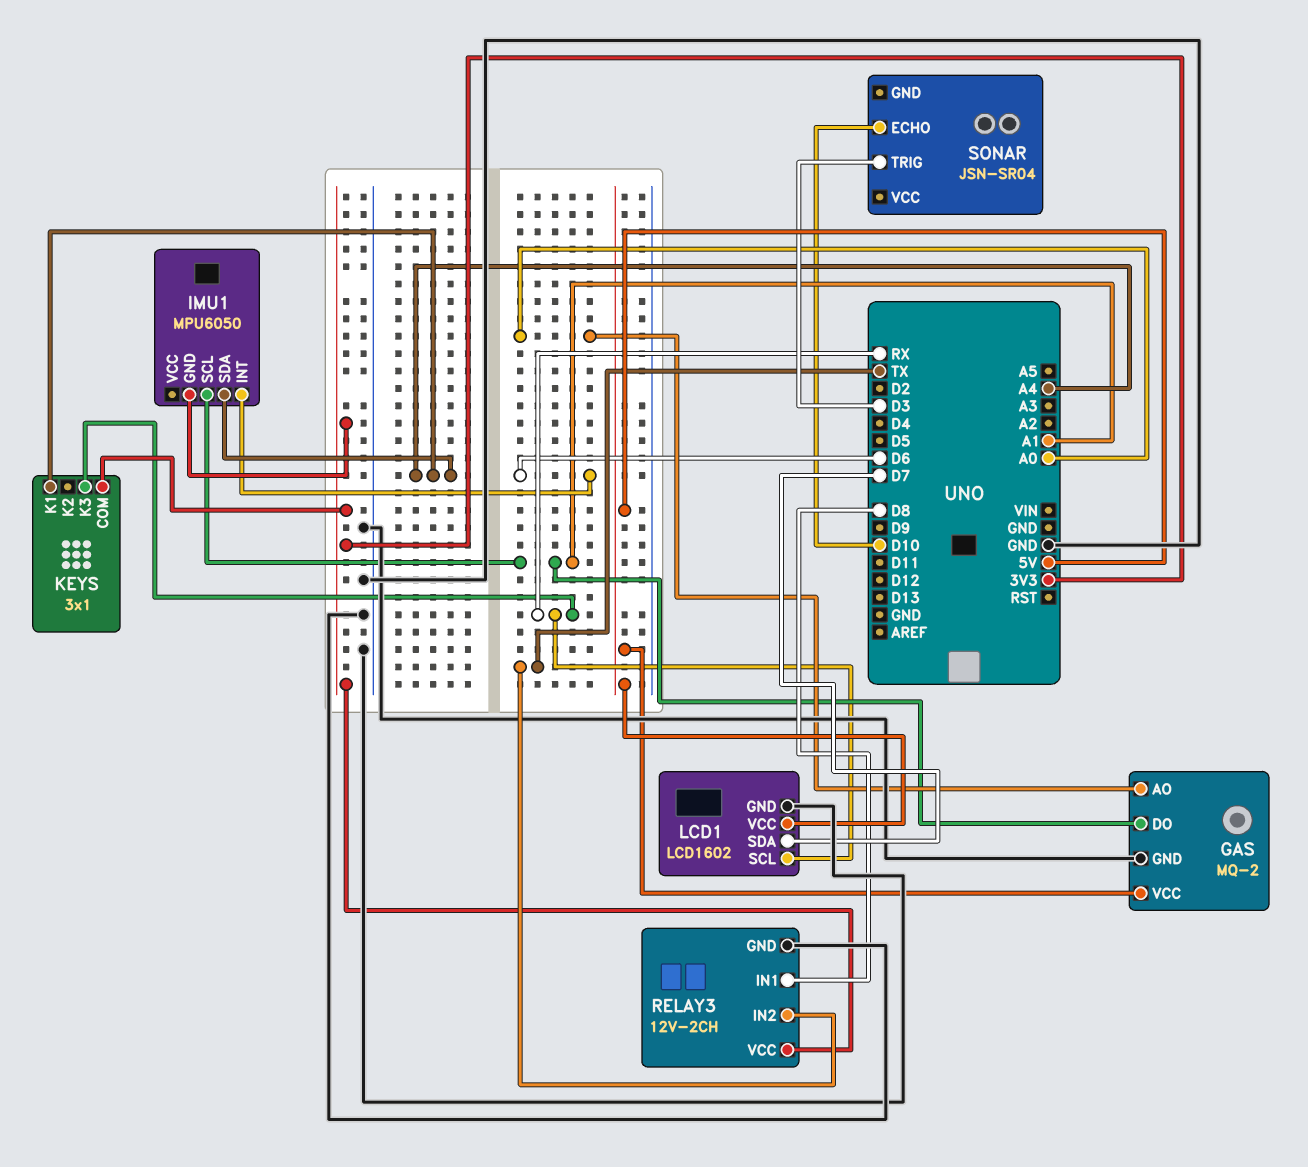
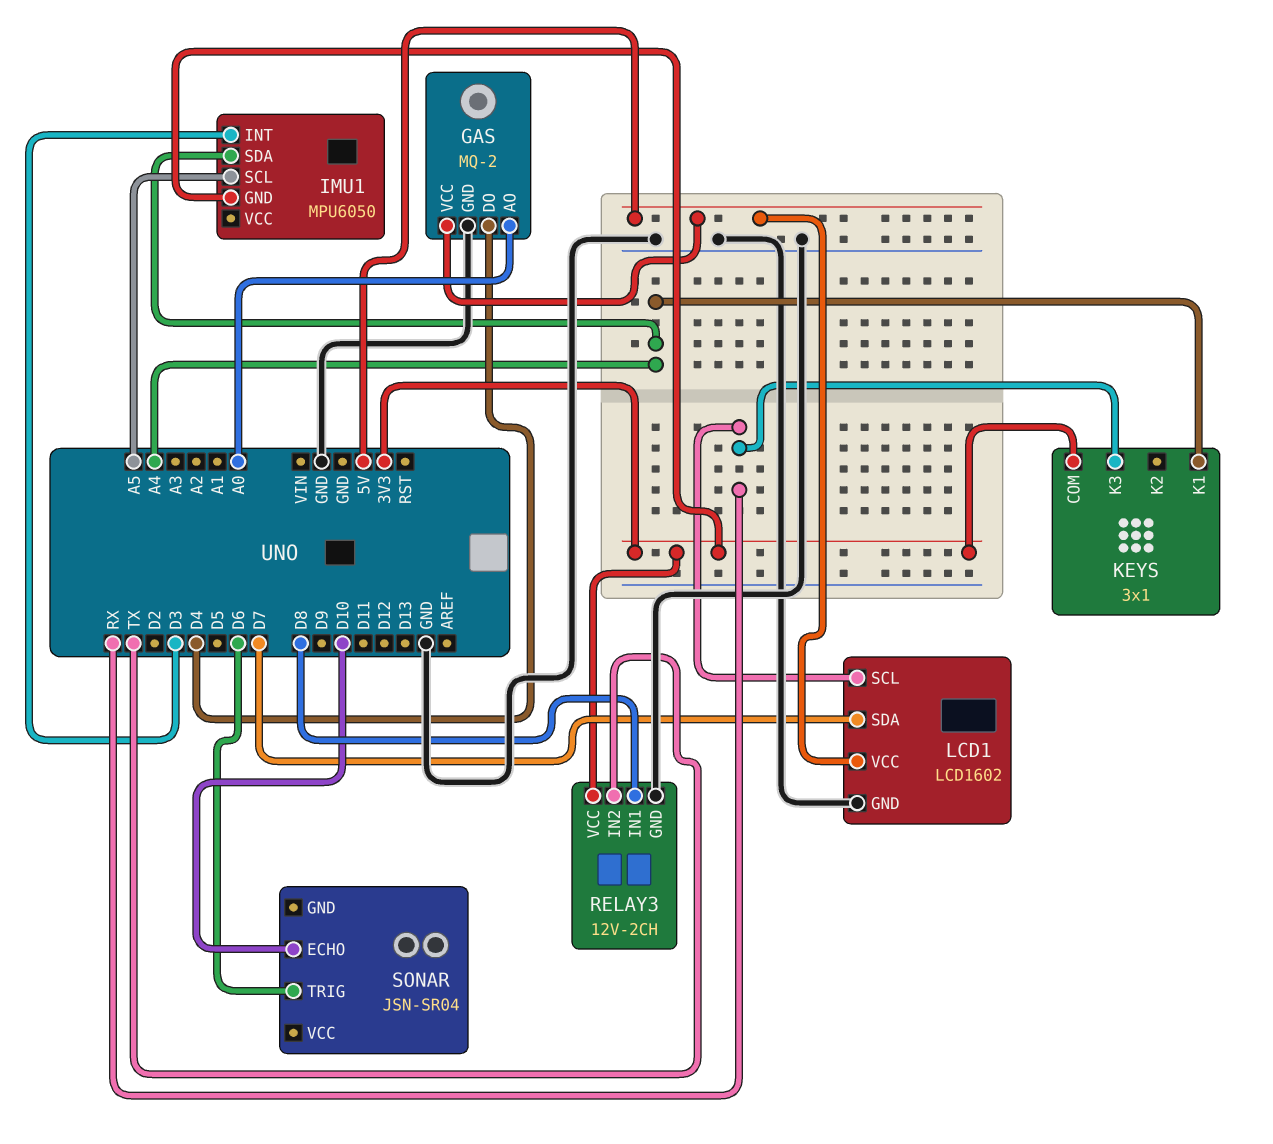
GAS pin DO: A1 -> D4
IMU1 pin INT: D6 -> D3
IMU1 pin SCL: A1 -> A5
SONAR pin TRIG: D3 -> D6

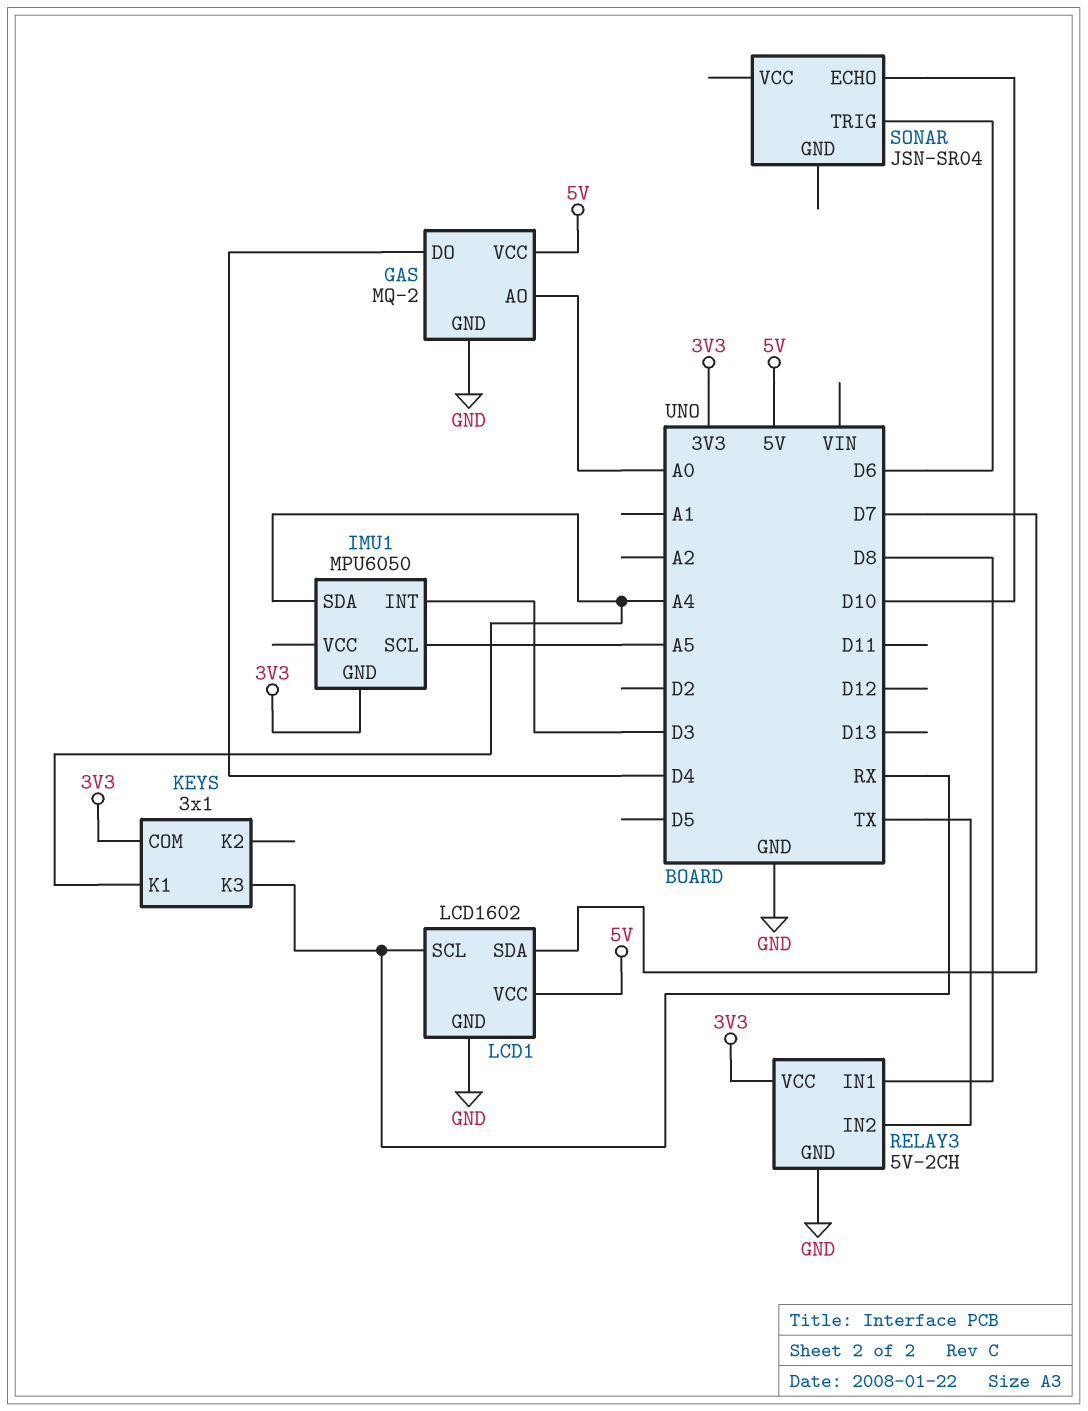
RELAY3: 12V-2CH -> 5V-2CH

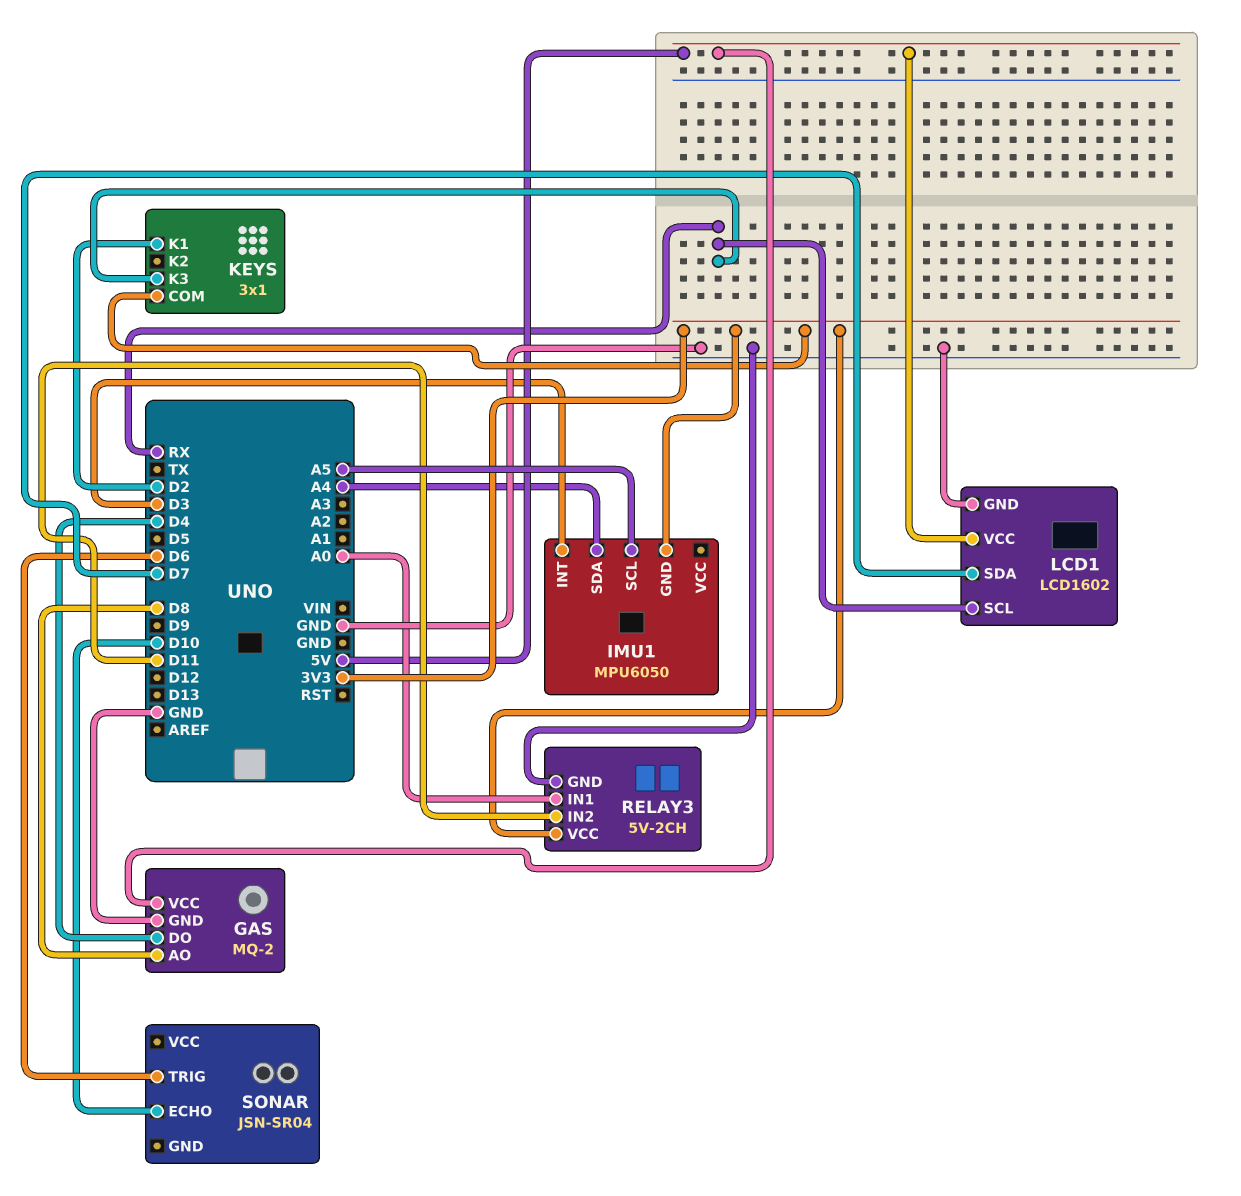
GAS pin AO: A0 -> D8
KEYS pin K1: A4 -> D2
RELAY3 pin IN1: D8 -> A0
RELAY3 pin IN2: TX -> D11

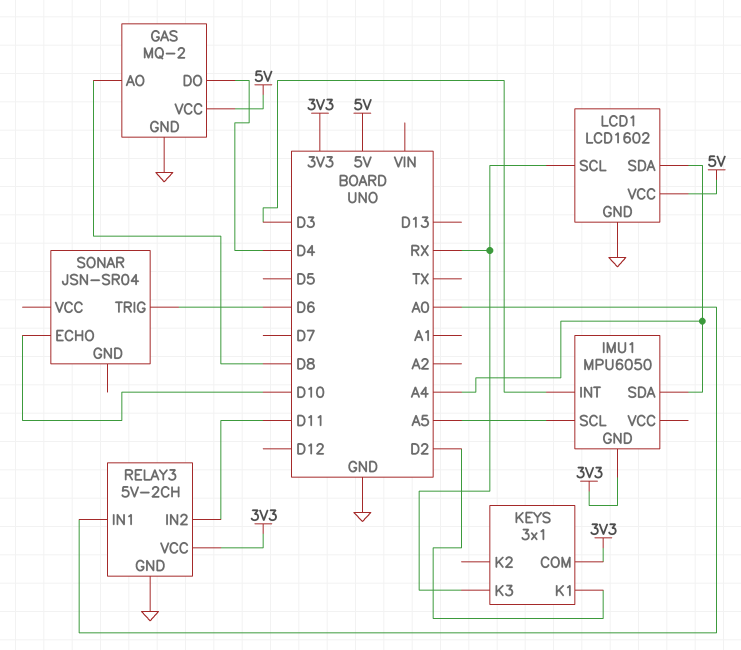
LCD1 pin SDA: D7 -> A4

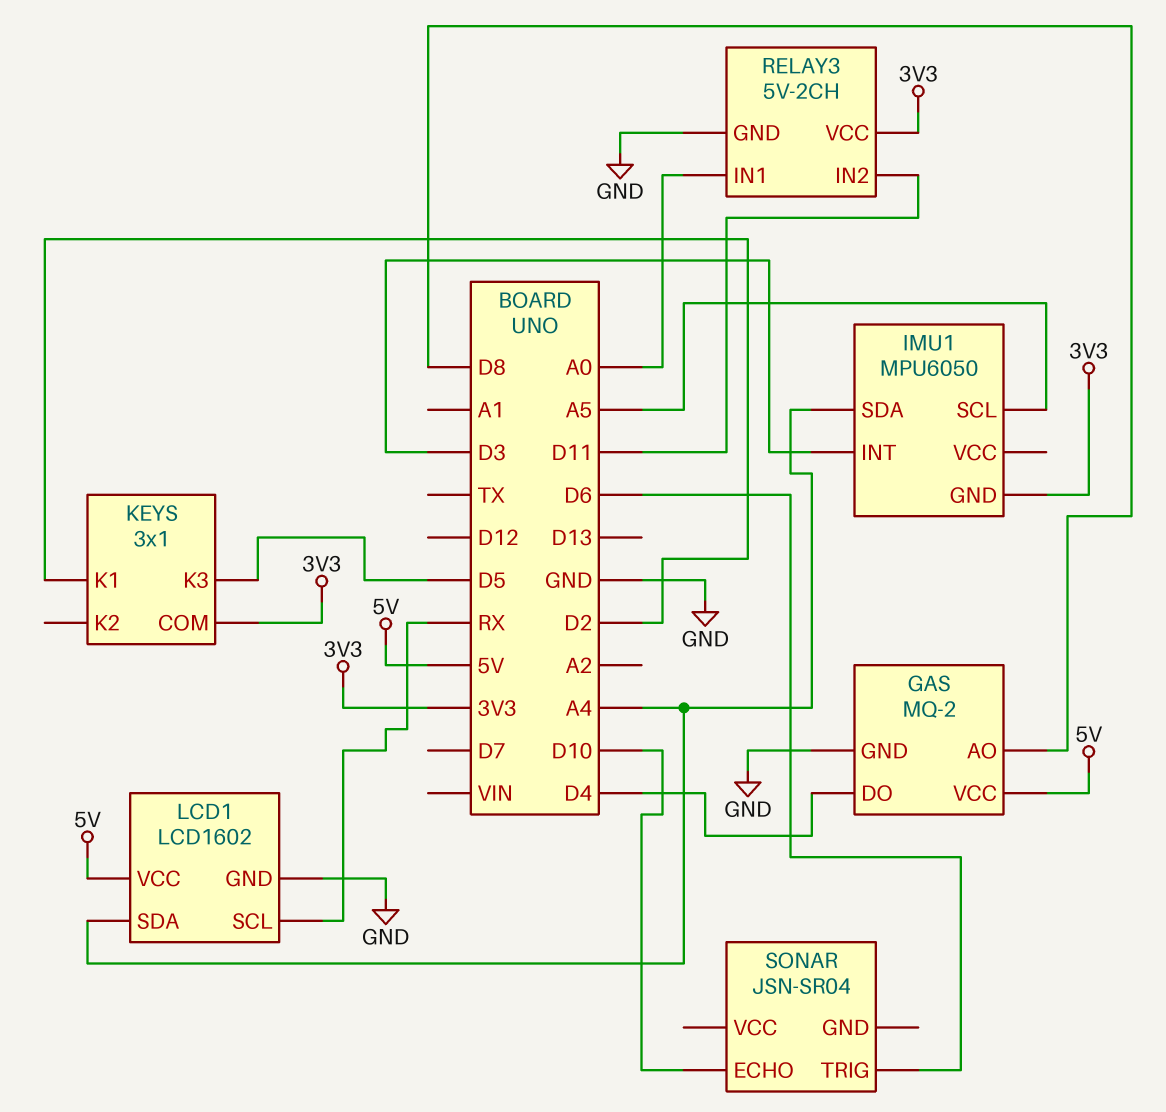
KEYS pin K3: RX -> D5

